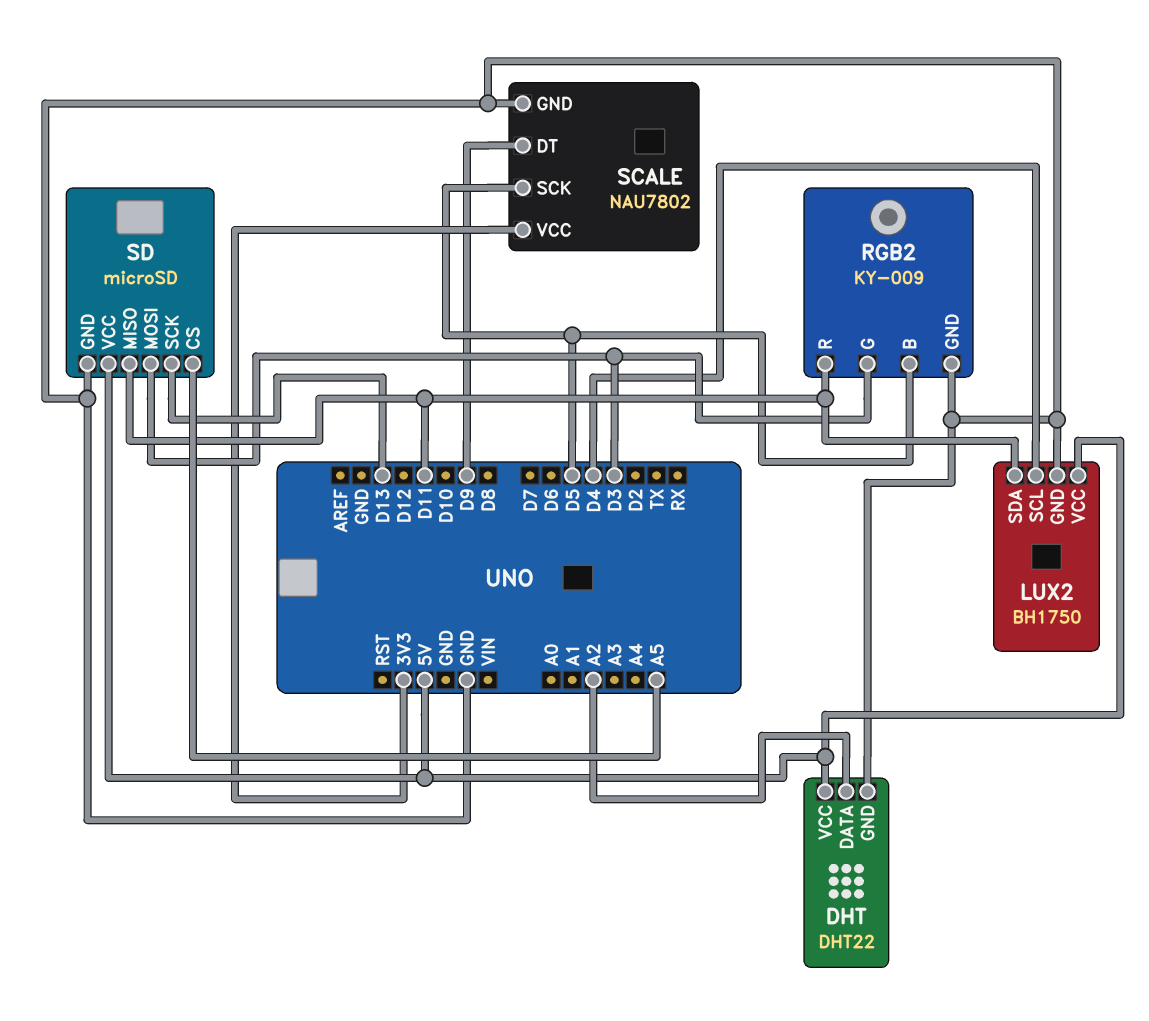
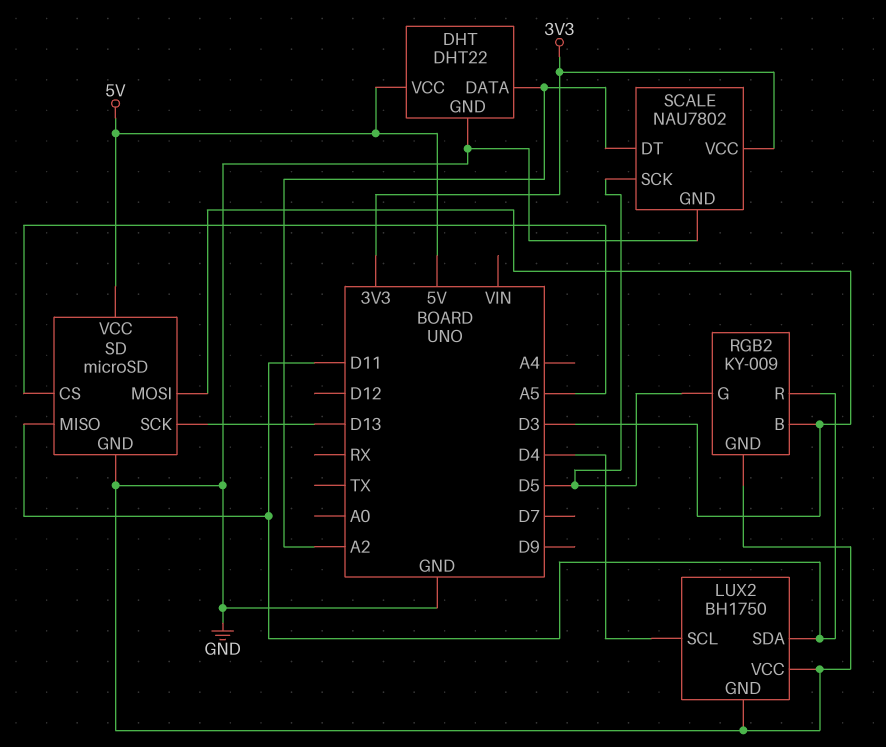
LUX2 pin VCC: 5V -> GND
RGB2 pin B: D5 -> D3
RGB2 pin G: D3 -> D5
SCALE pin DT: D9 -> A2

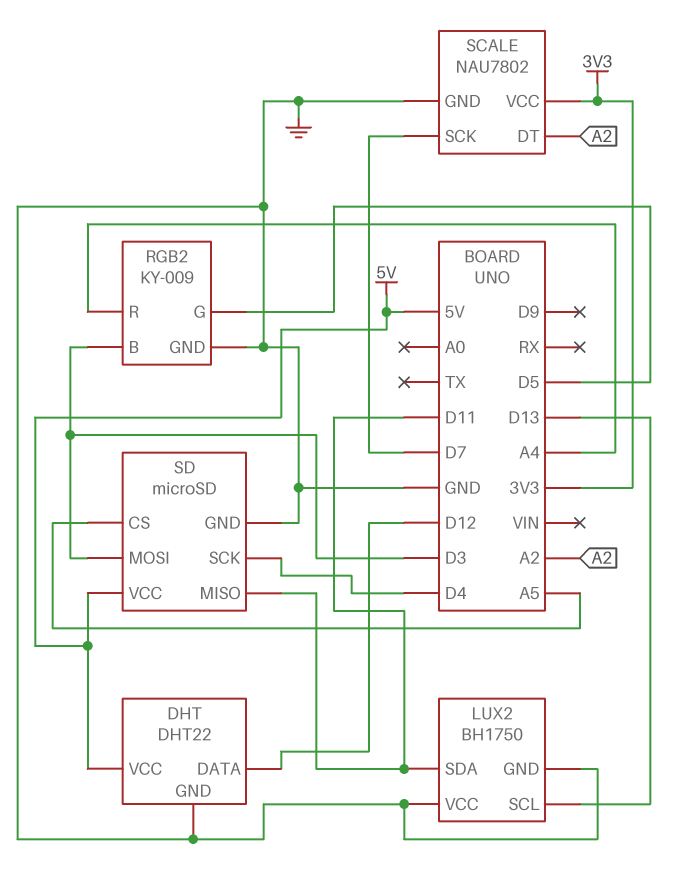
DHT pin DATA: A2 -> D12
LUX2 pin SCL: D4 -> D13
RGB2 pin R: D11 -> A4
SCALE pin SCK: D5 -> D7
SD pin SCK: D13 -> D4

